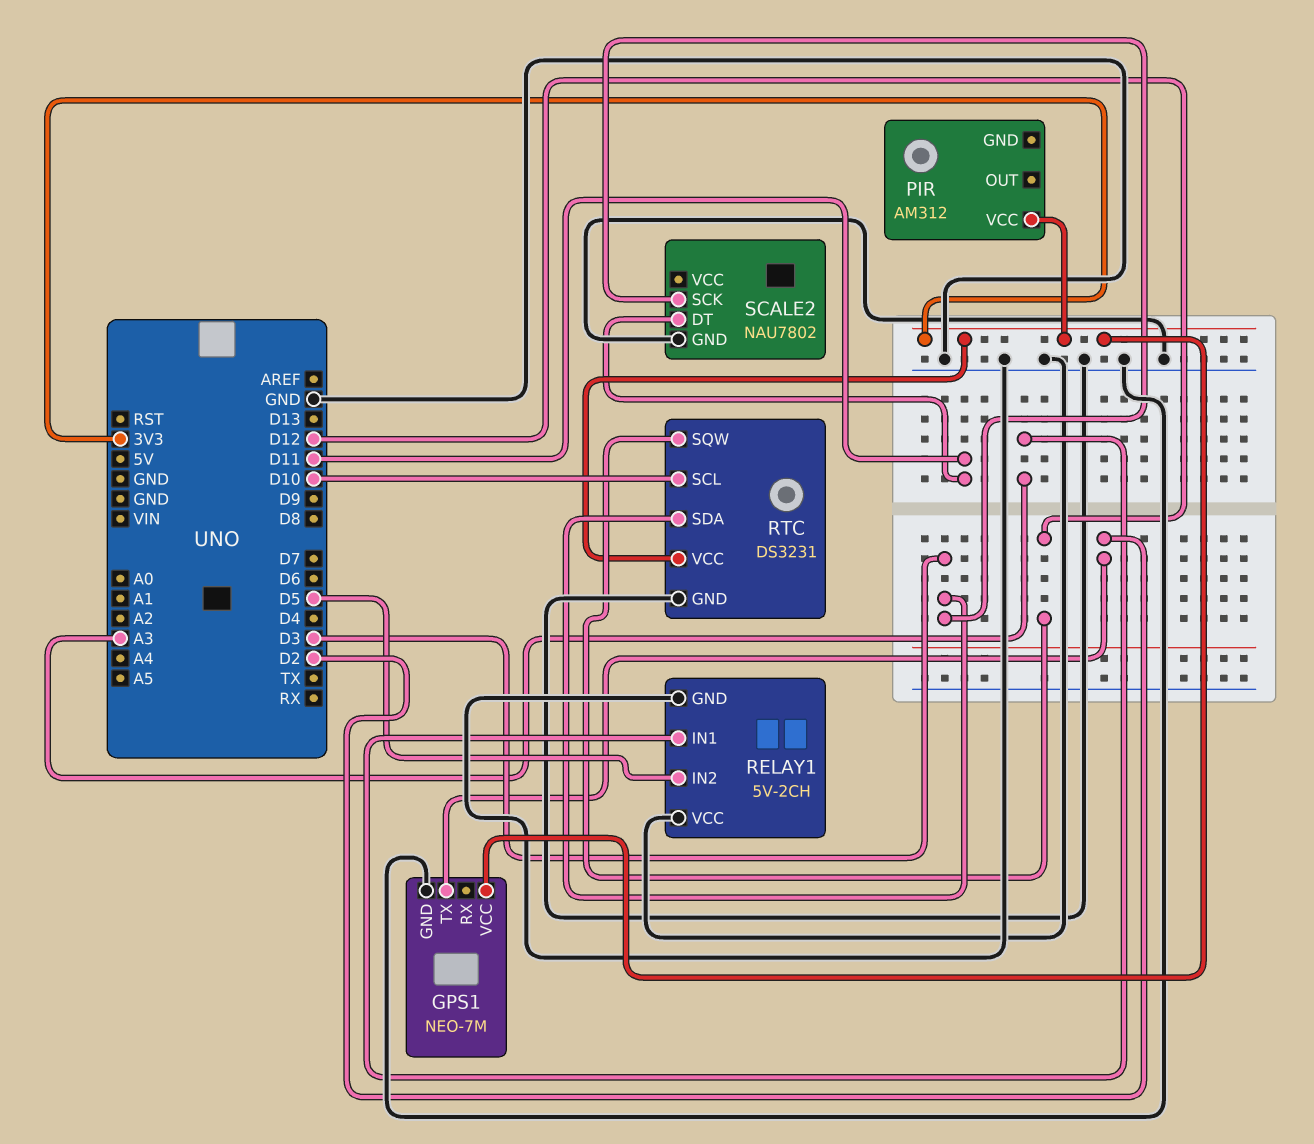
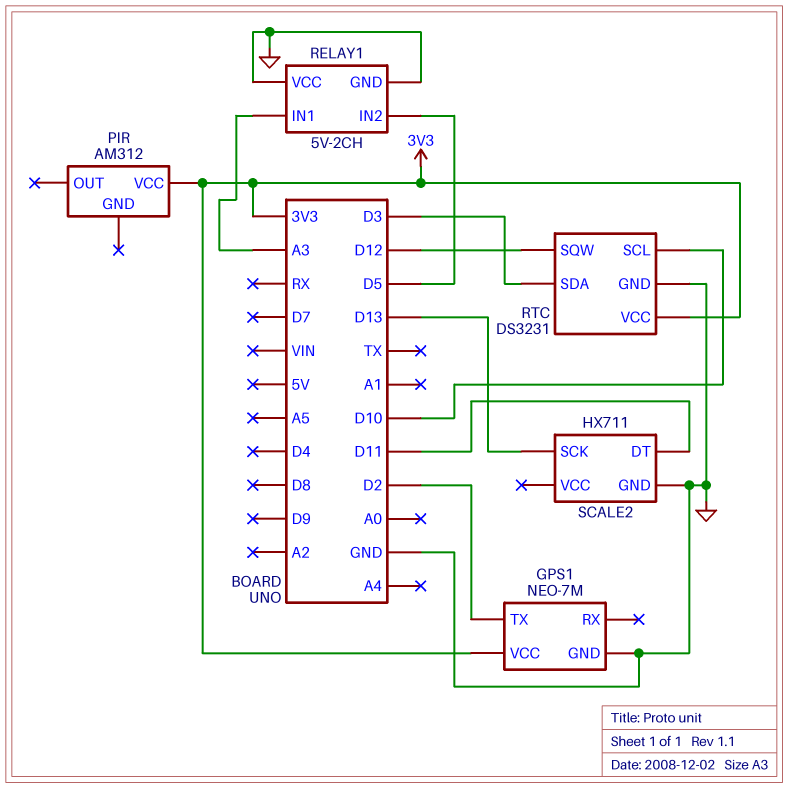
SCALE2: NAU7802 -> HX711
SCALE2 pin SCK: D3 -> D13

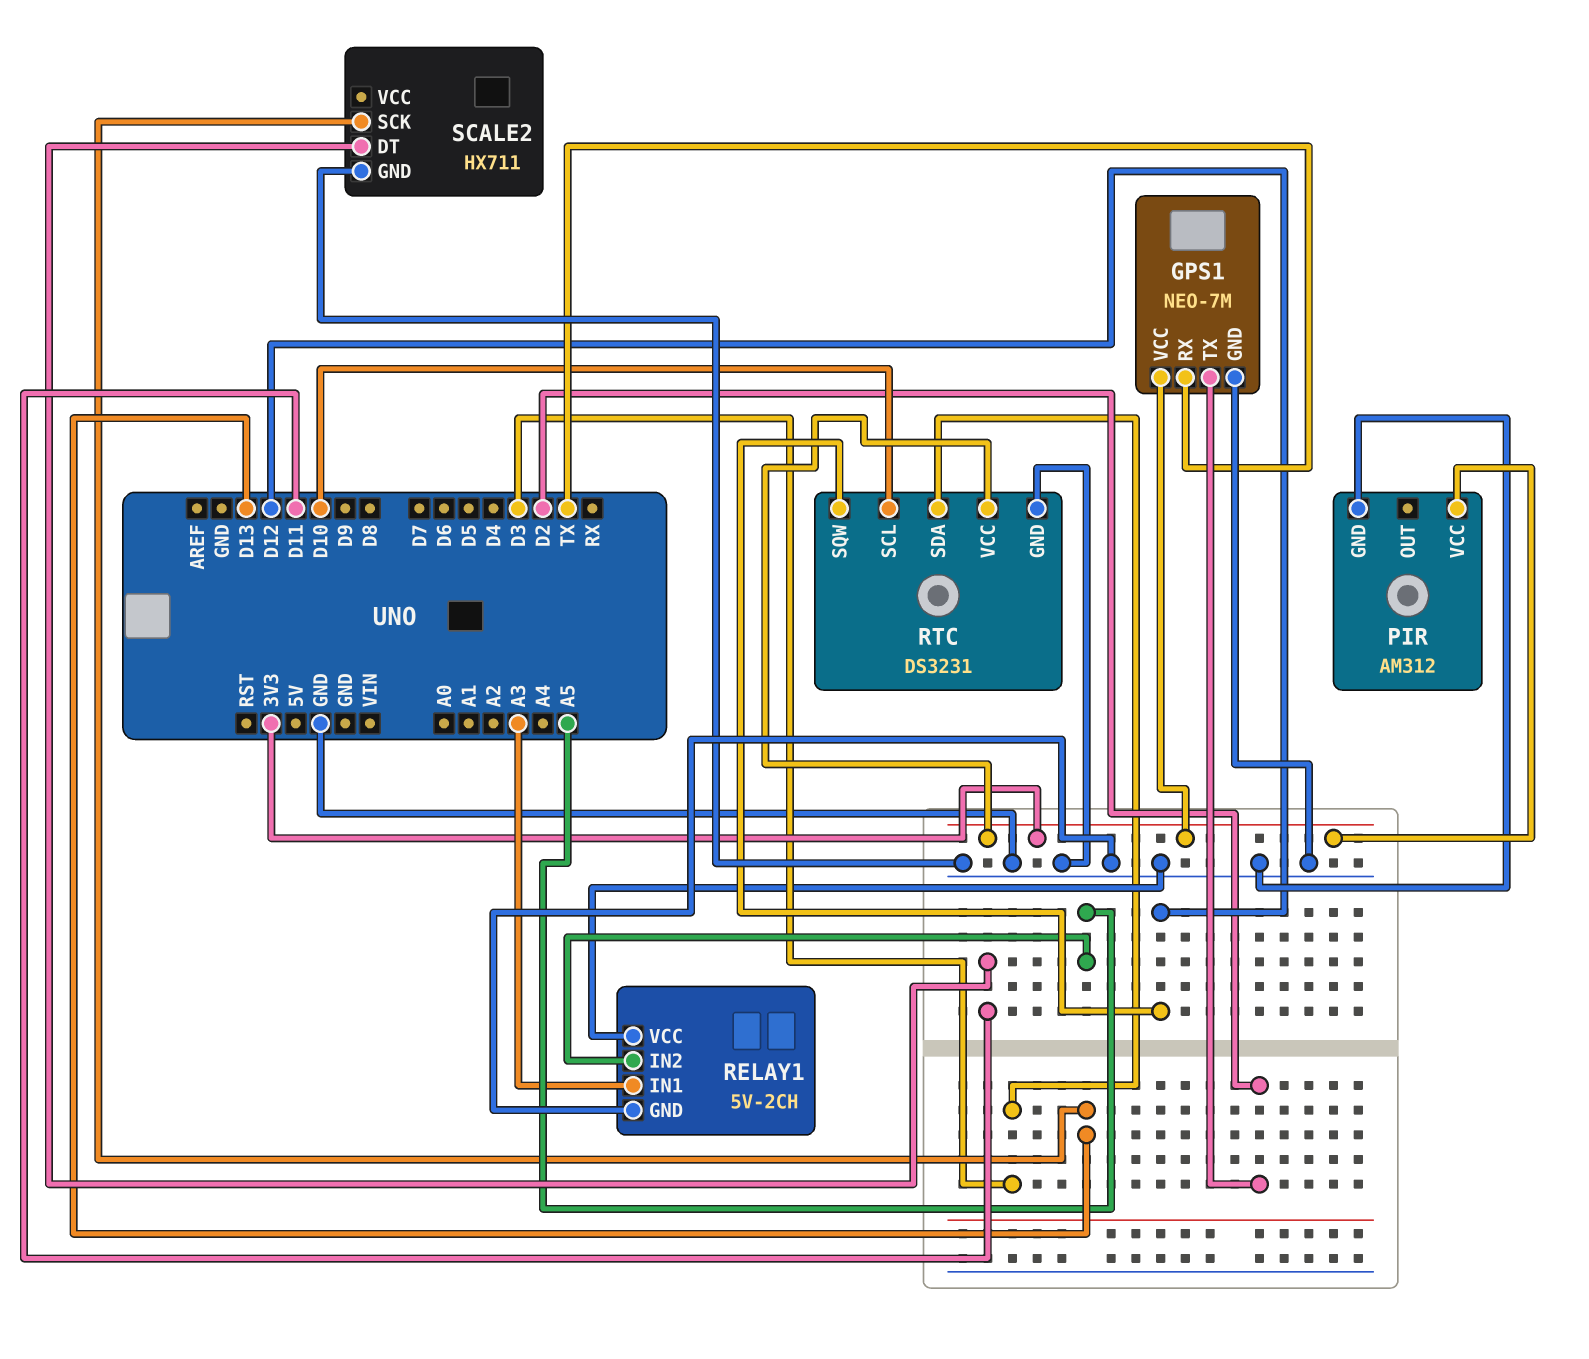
GPS1 pin RX: none -> TX
PIR pin GND: none -> GND
RELAY1 pin IN2: D5 -> A5

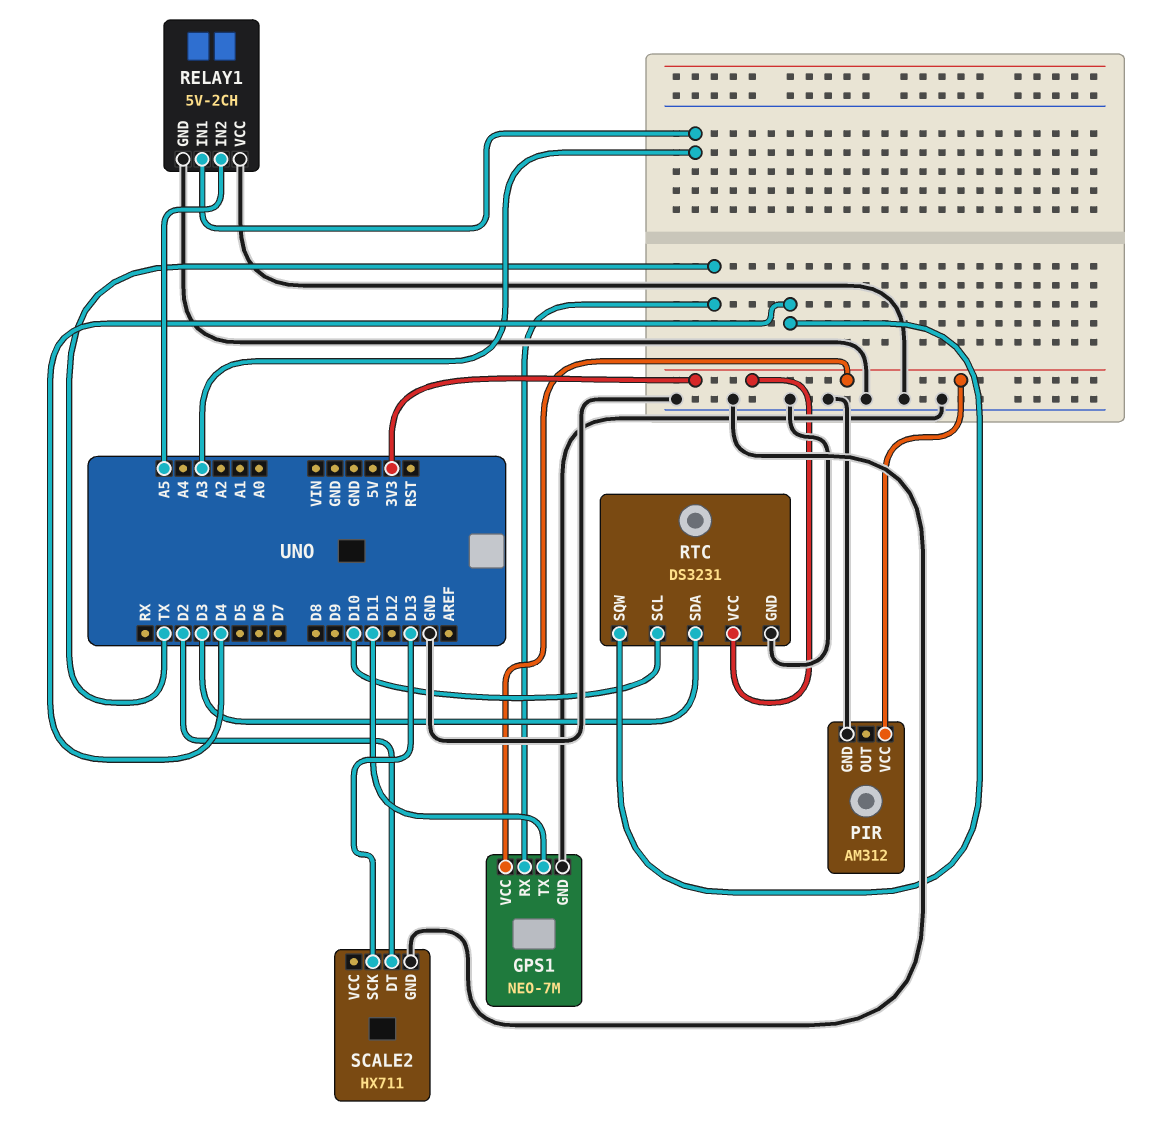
GPS1 pin TX: D2 -> D11
RTC pin SQW: D12 -> D4
SCALE2 pin DT: D11 -> D2

